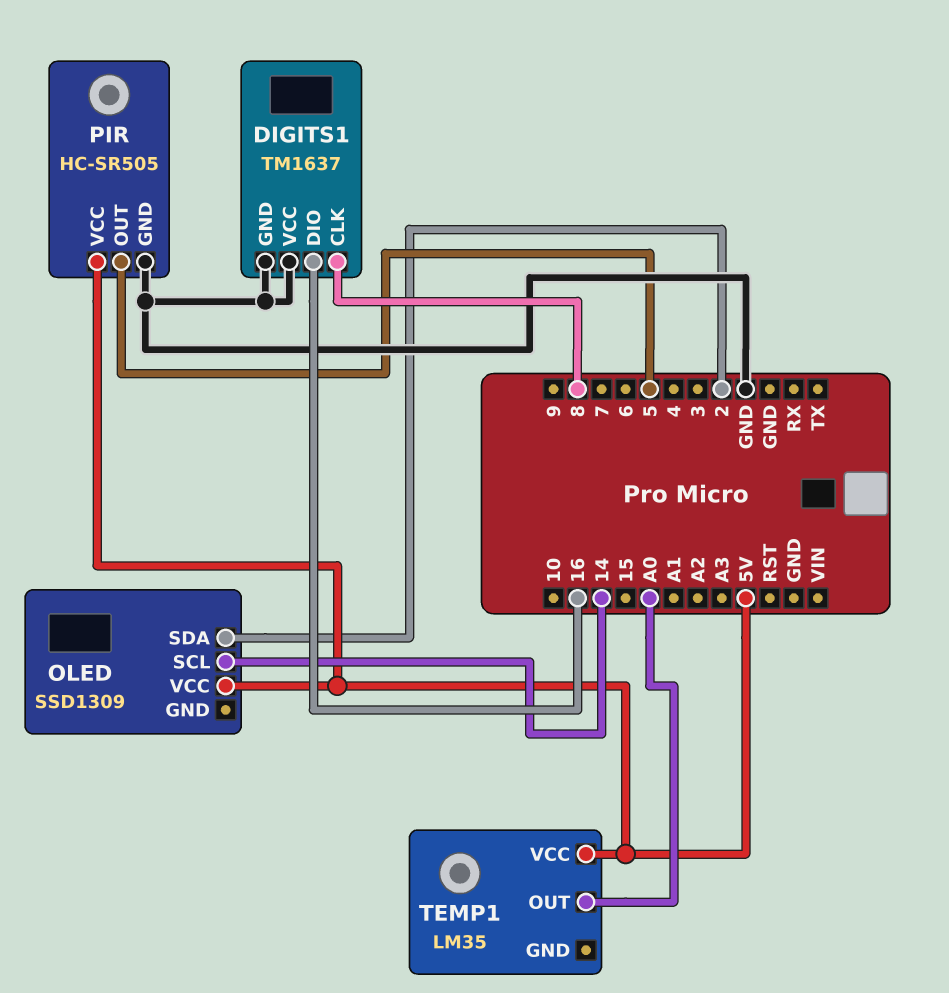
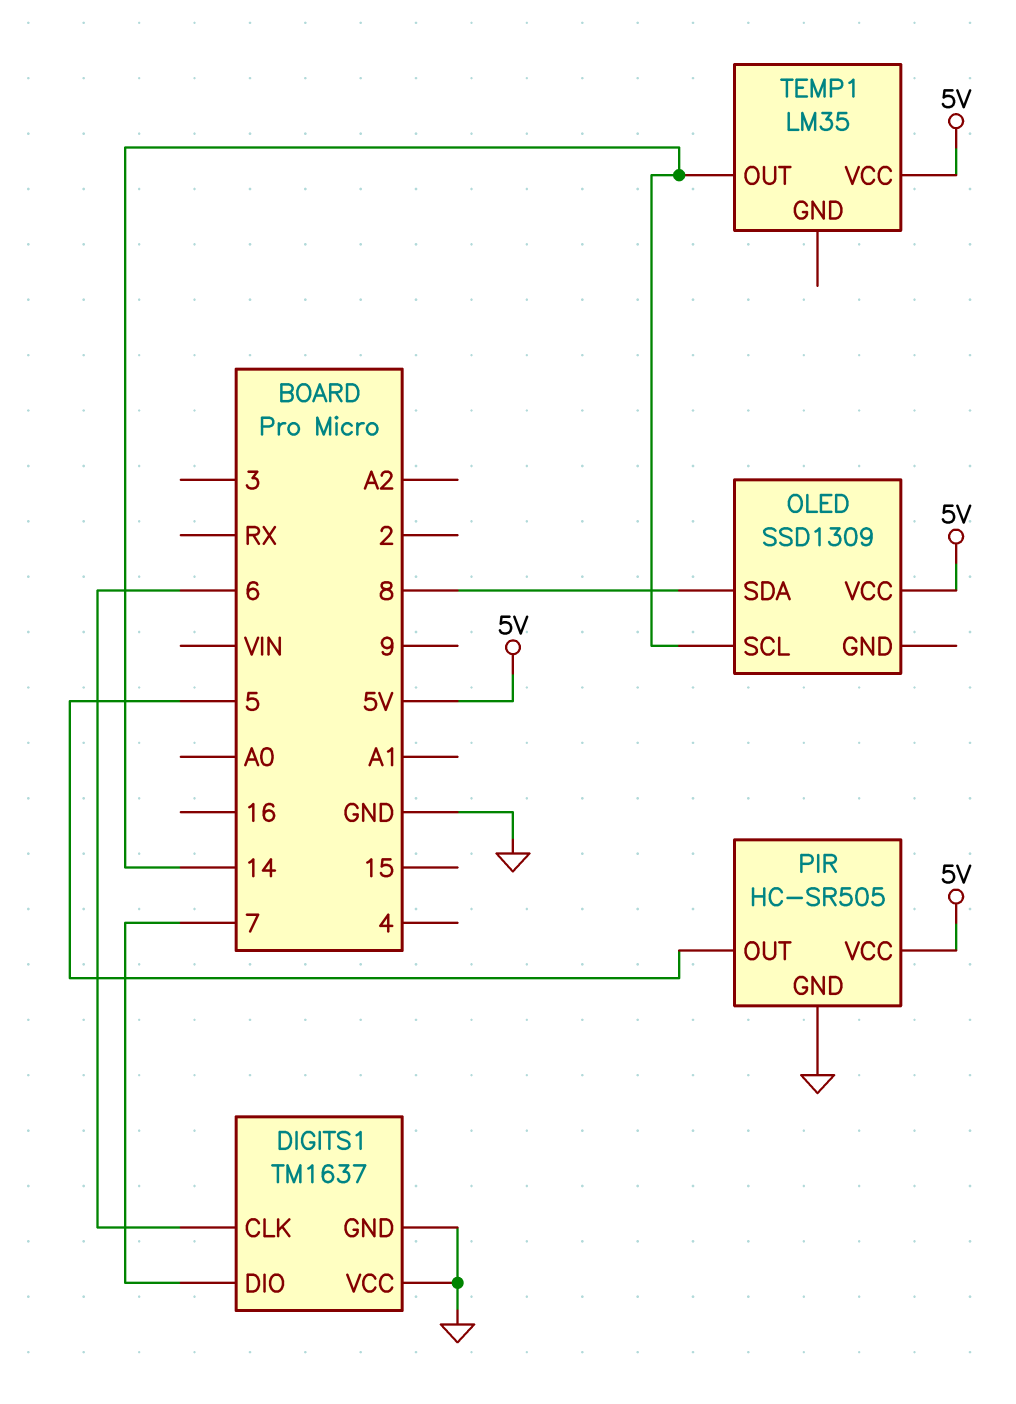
DIGITS1 pin CLK: 8 -> 6
DIGITS1 pin DIO: 16 -> 7
OLED pin SDA: 2 -> 8
TEMP1 pin OUT: A0 -> 14

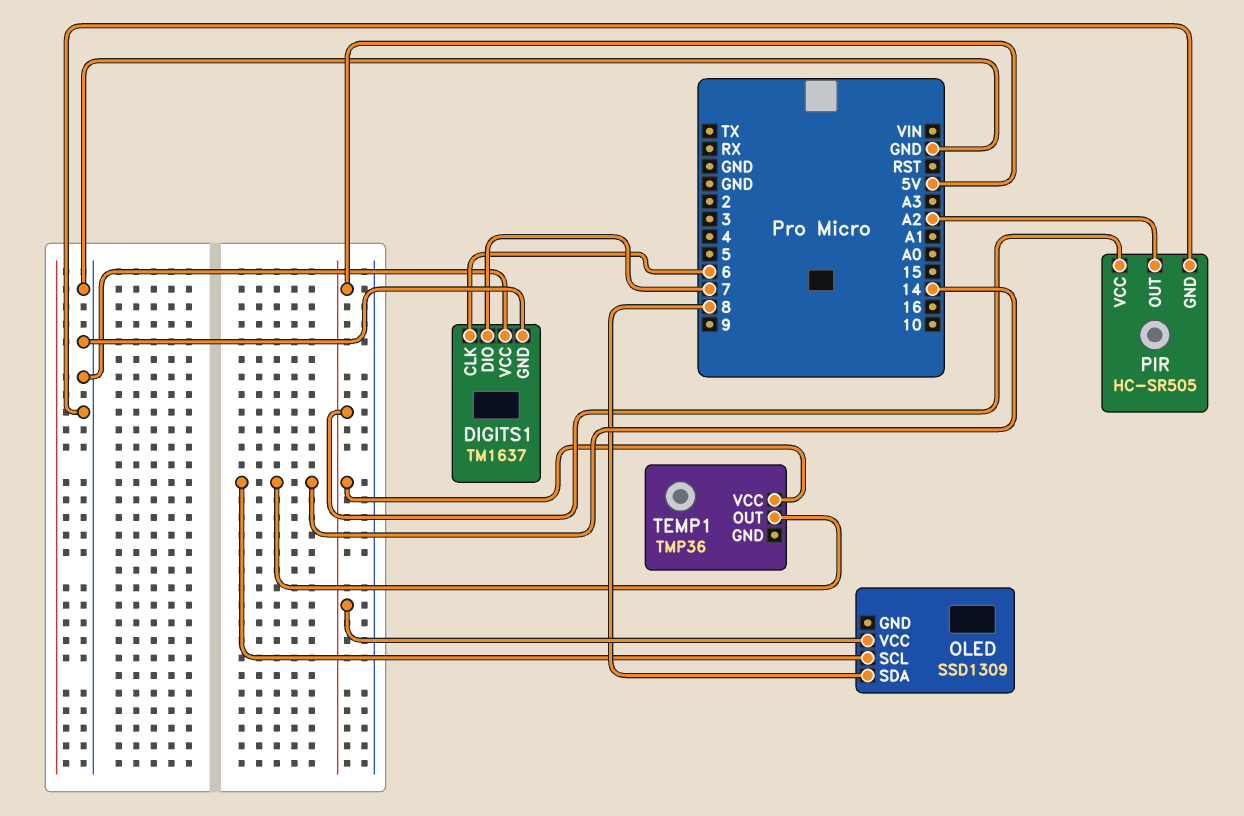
PIR pin OUT: 5 -> A2
TEMP1: LM35 -> TMP36

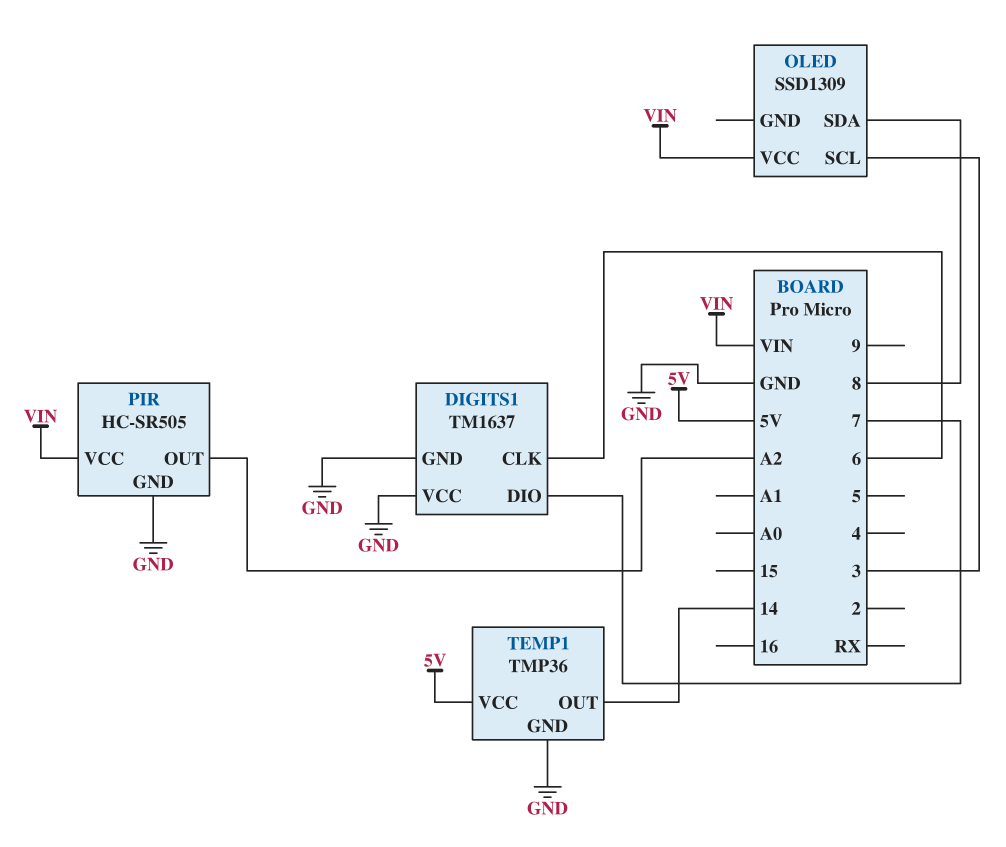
OLED pin SCL: 14 -> 3
OLED pin VCC: 5V -> VIN
PIR pin VCC: 5V -> VIN
TEMP1 pin GND: none -> GND

